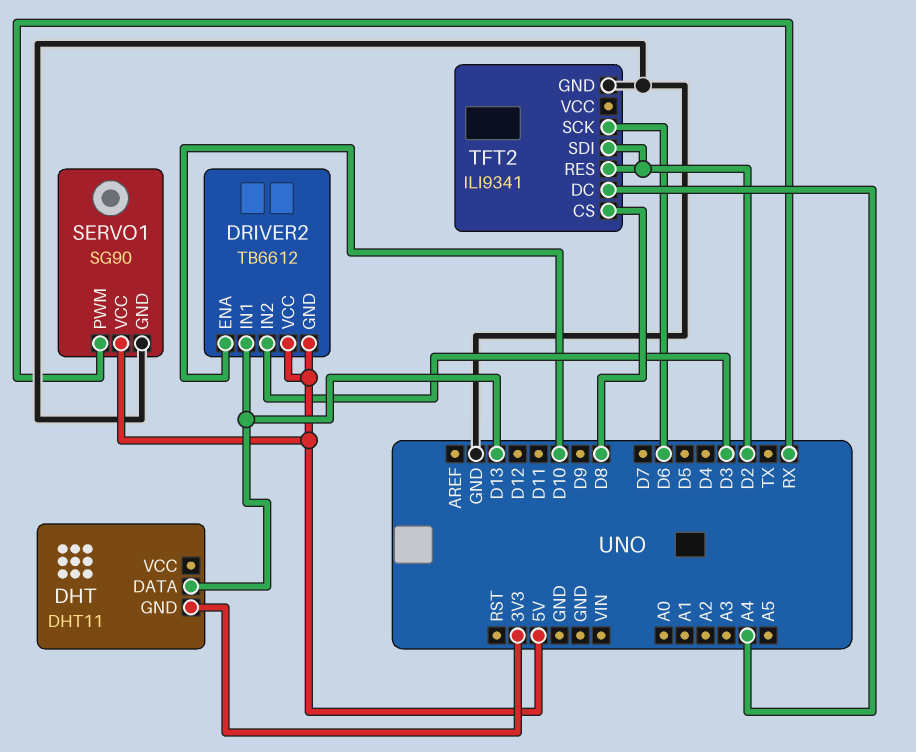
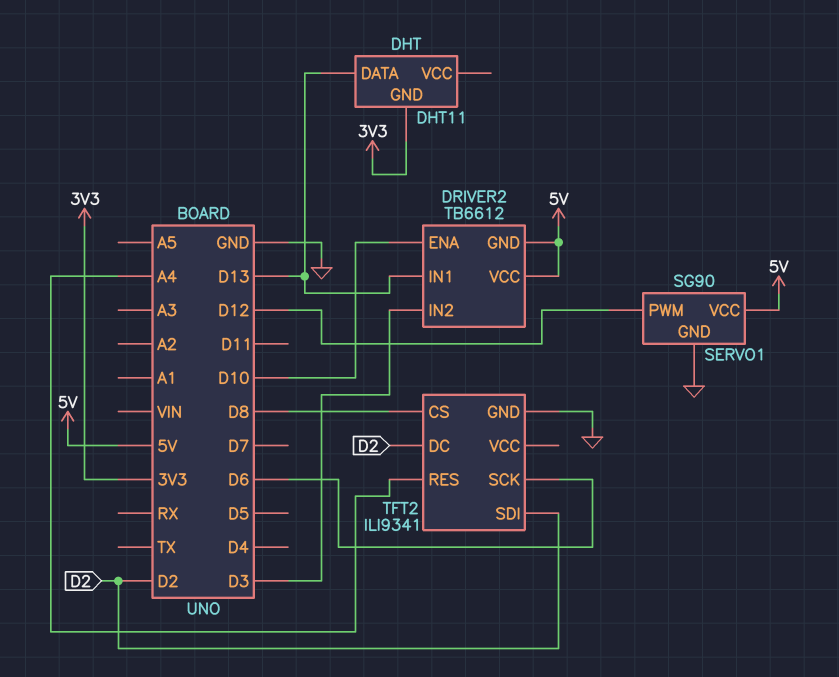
SERVO1 pin PWM: RX -> D12
TFT2 pin DC: A4 -> D2
TFT2 pin RES: D2 -> A4

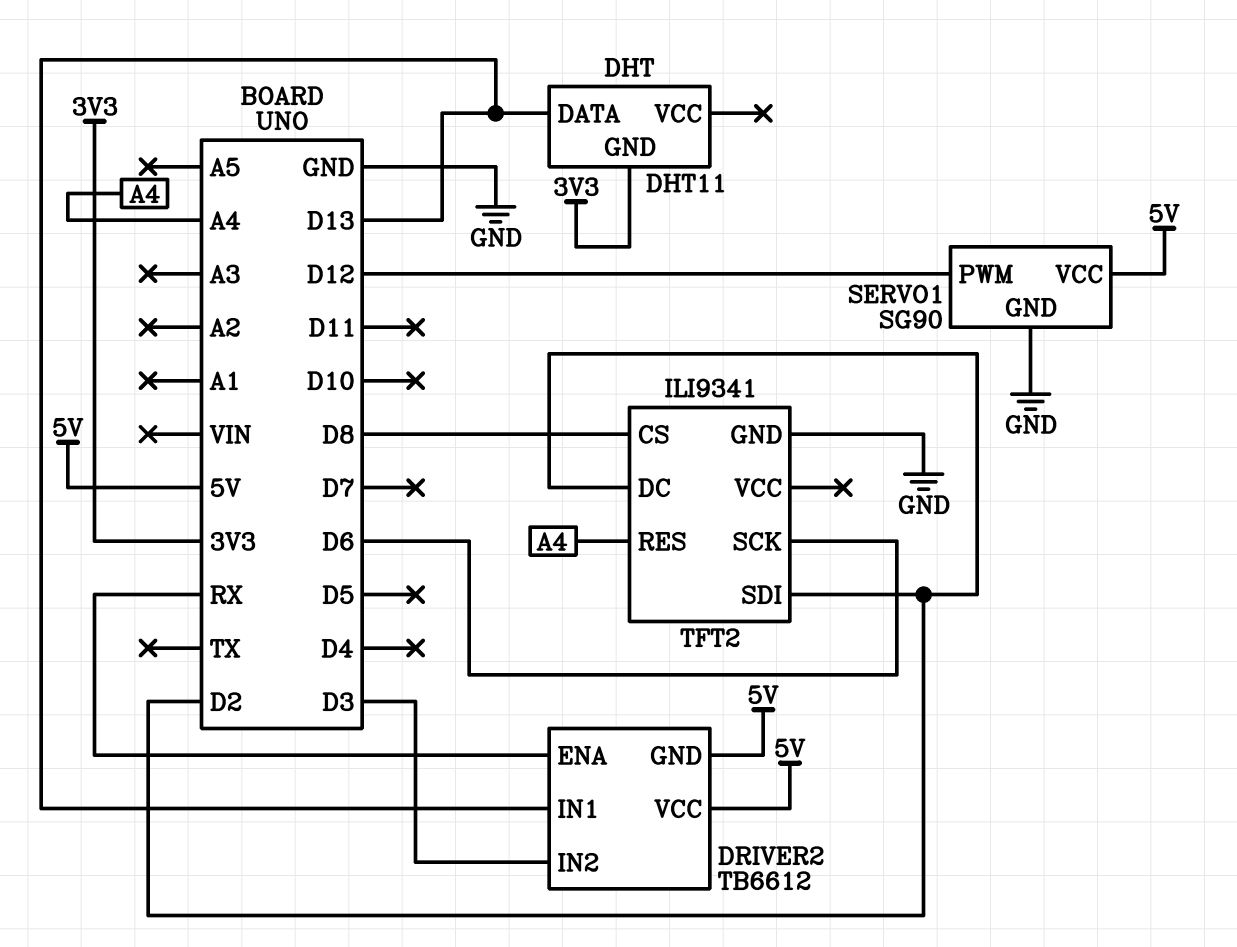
DRIVER2 pin ENA: D10 -> RX

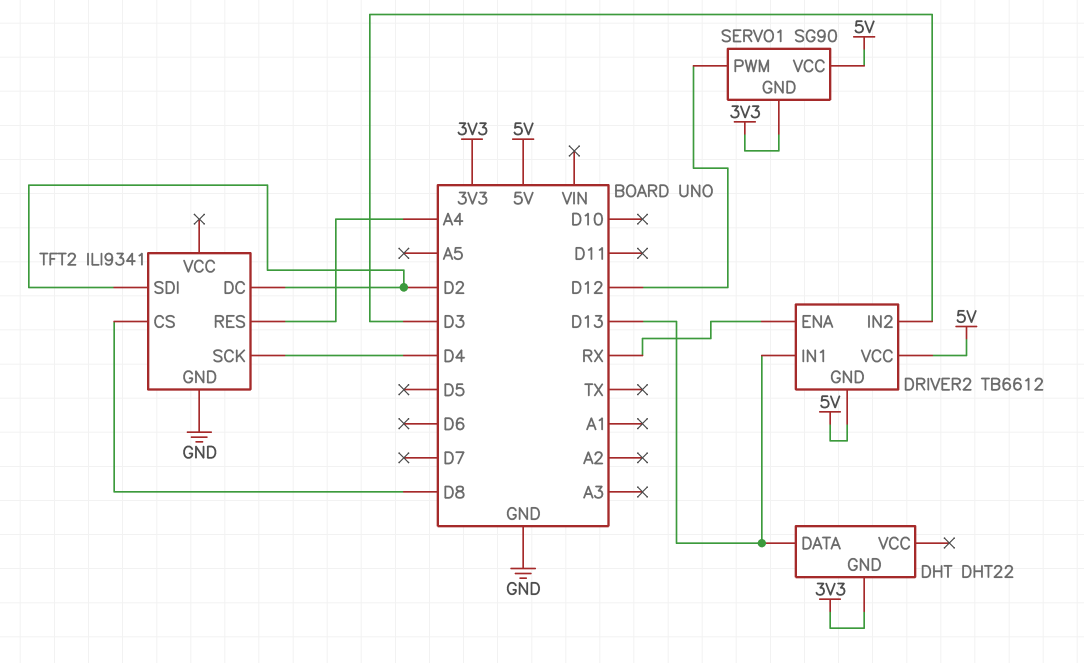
DHT: DHT11 -> DHT22
SERVO1 pin GND: GND -> 3V3
TFT2 pin SCK: D6 -> D4

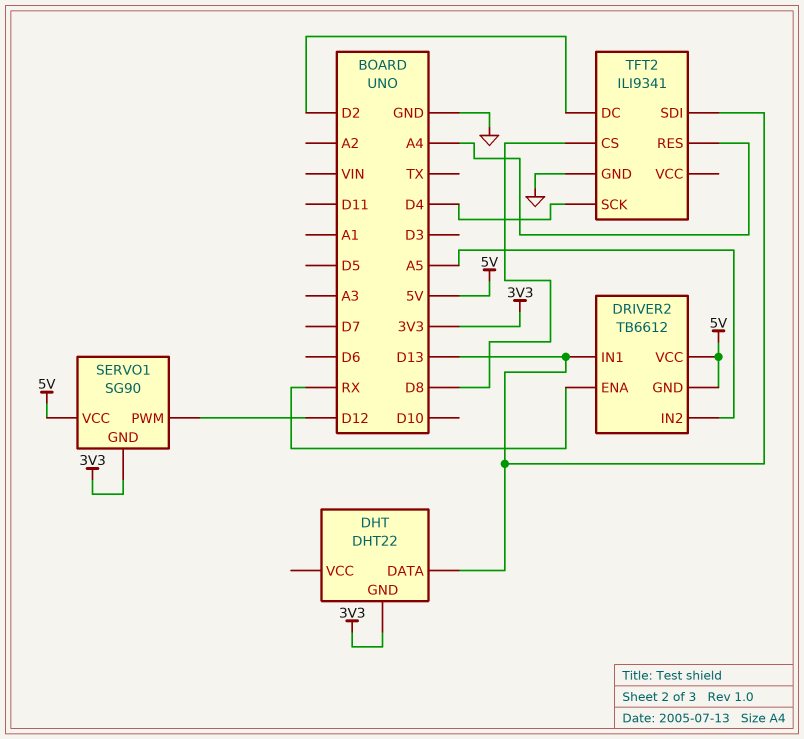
DRIVER2 pin IN2: D3 -> A5
TFT2 pin SDI: D2 -> D13

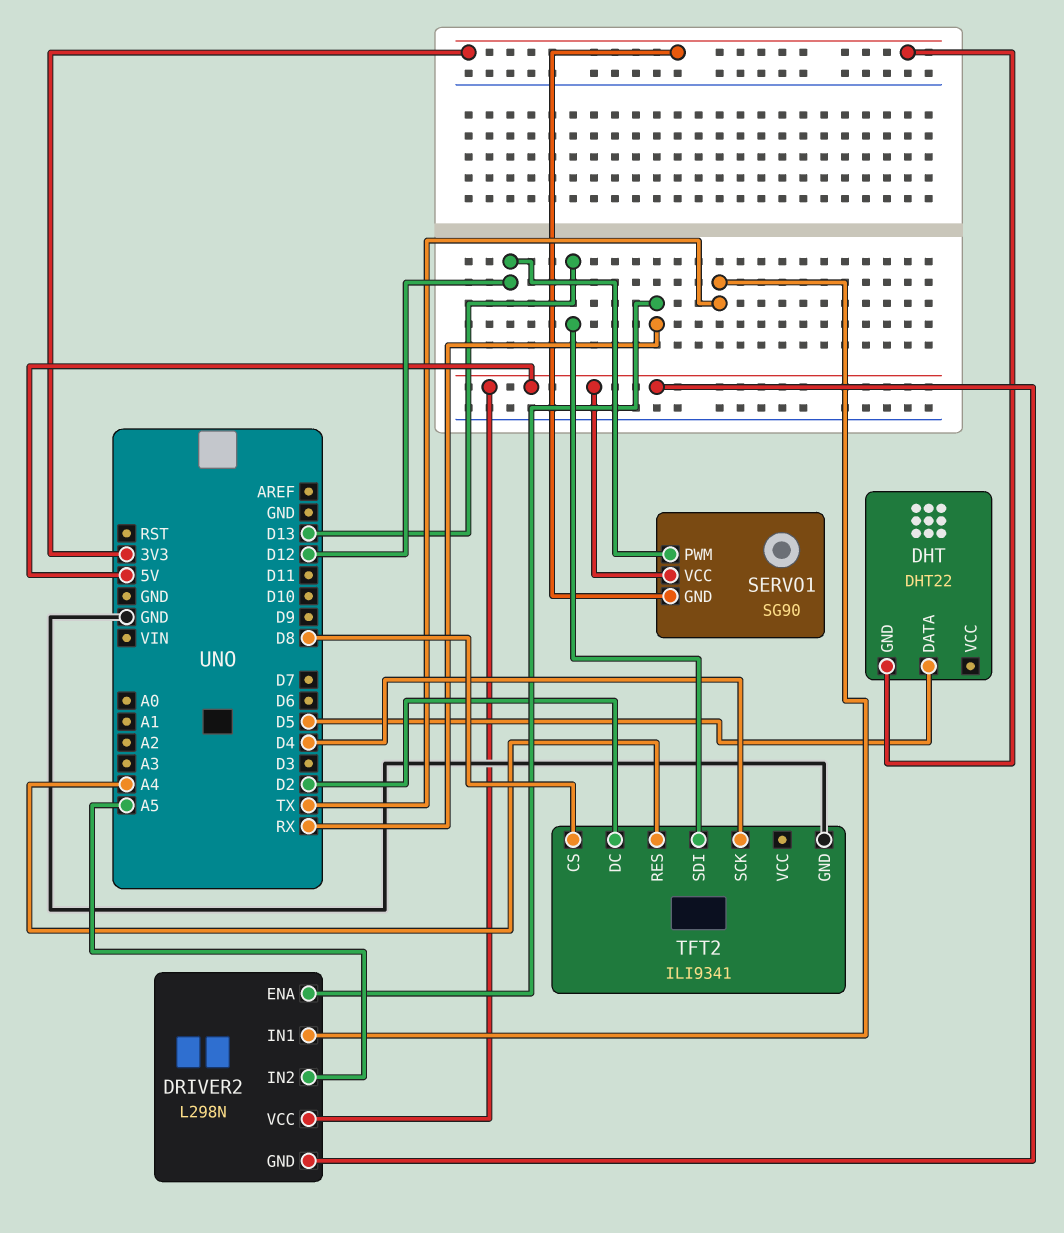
DHT pin DATA: D13 -> D5
DRIVER2: TB6612 -> L298N
DRIVER2 pin IN1: D13 -> TX

